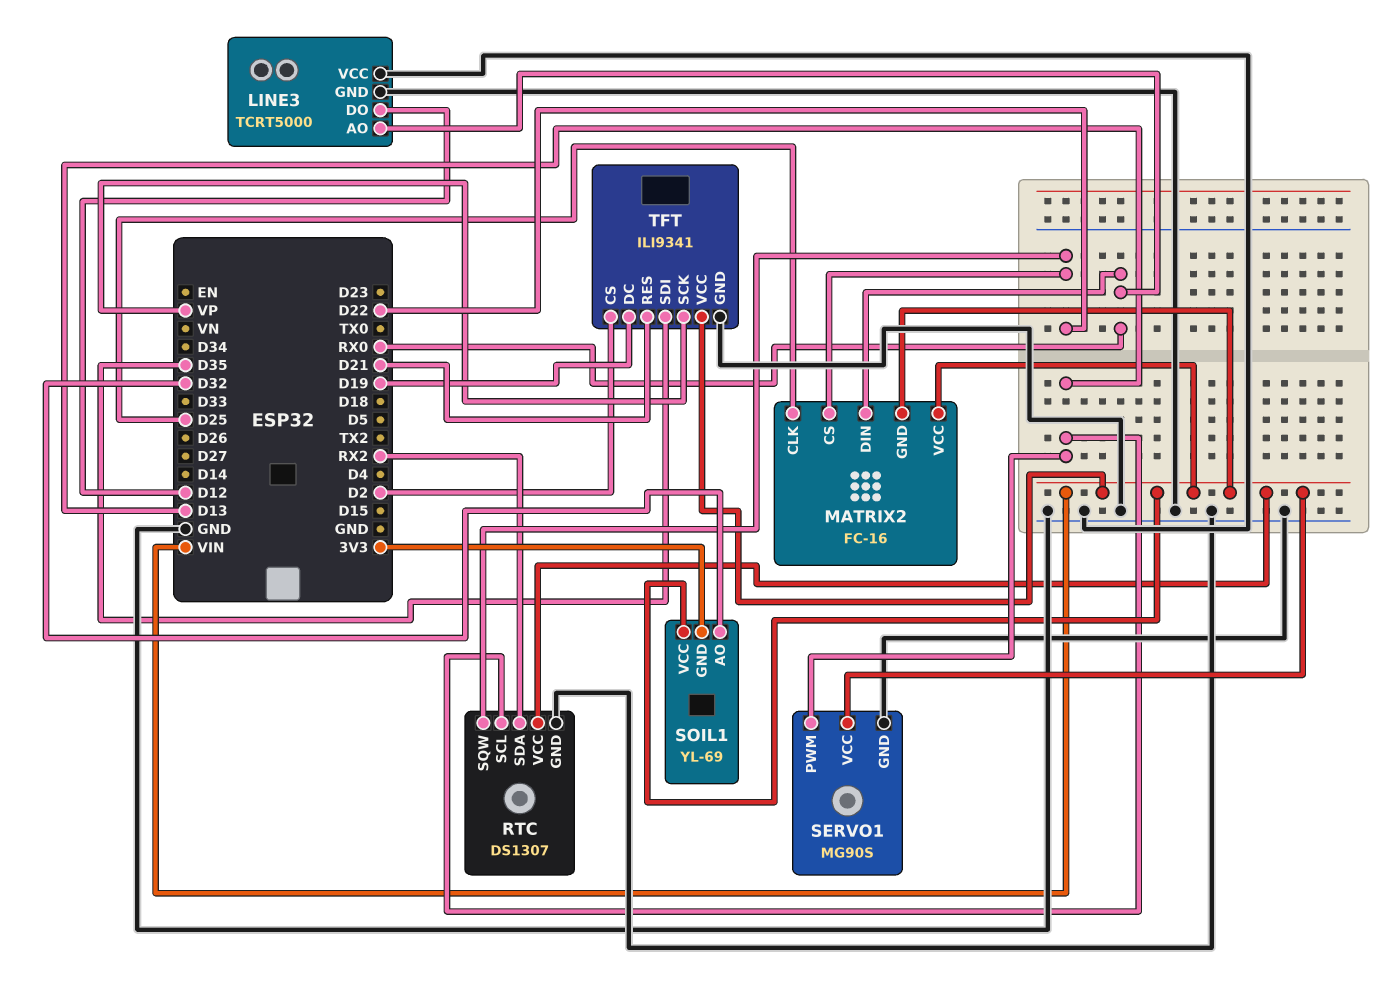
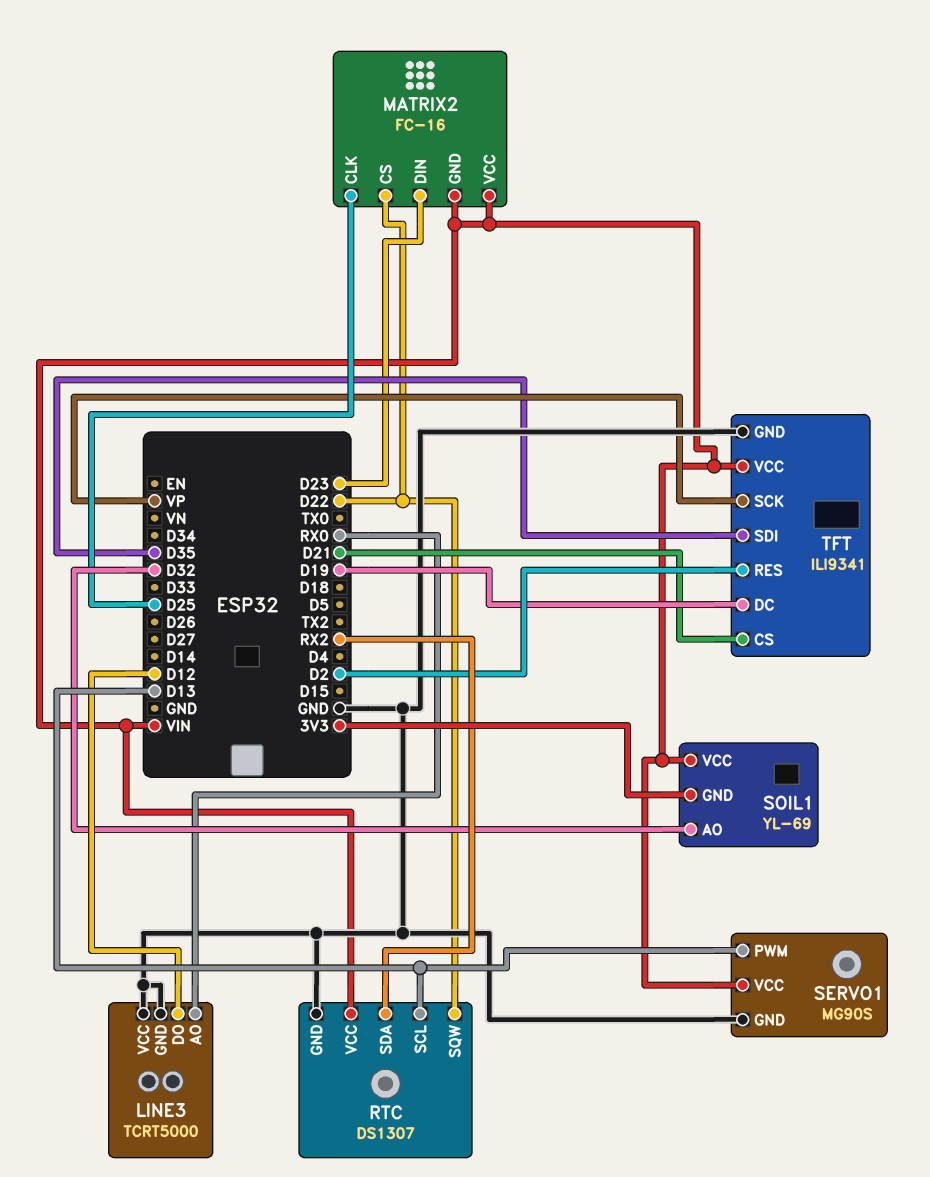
MATRIX2 pin DIN: RX0 -> D23
TFT pin CS: D2 -> D21
TFT pin RES: D21 -> D2

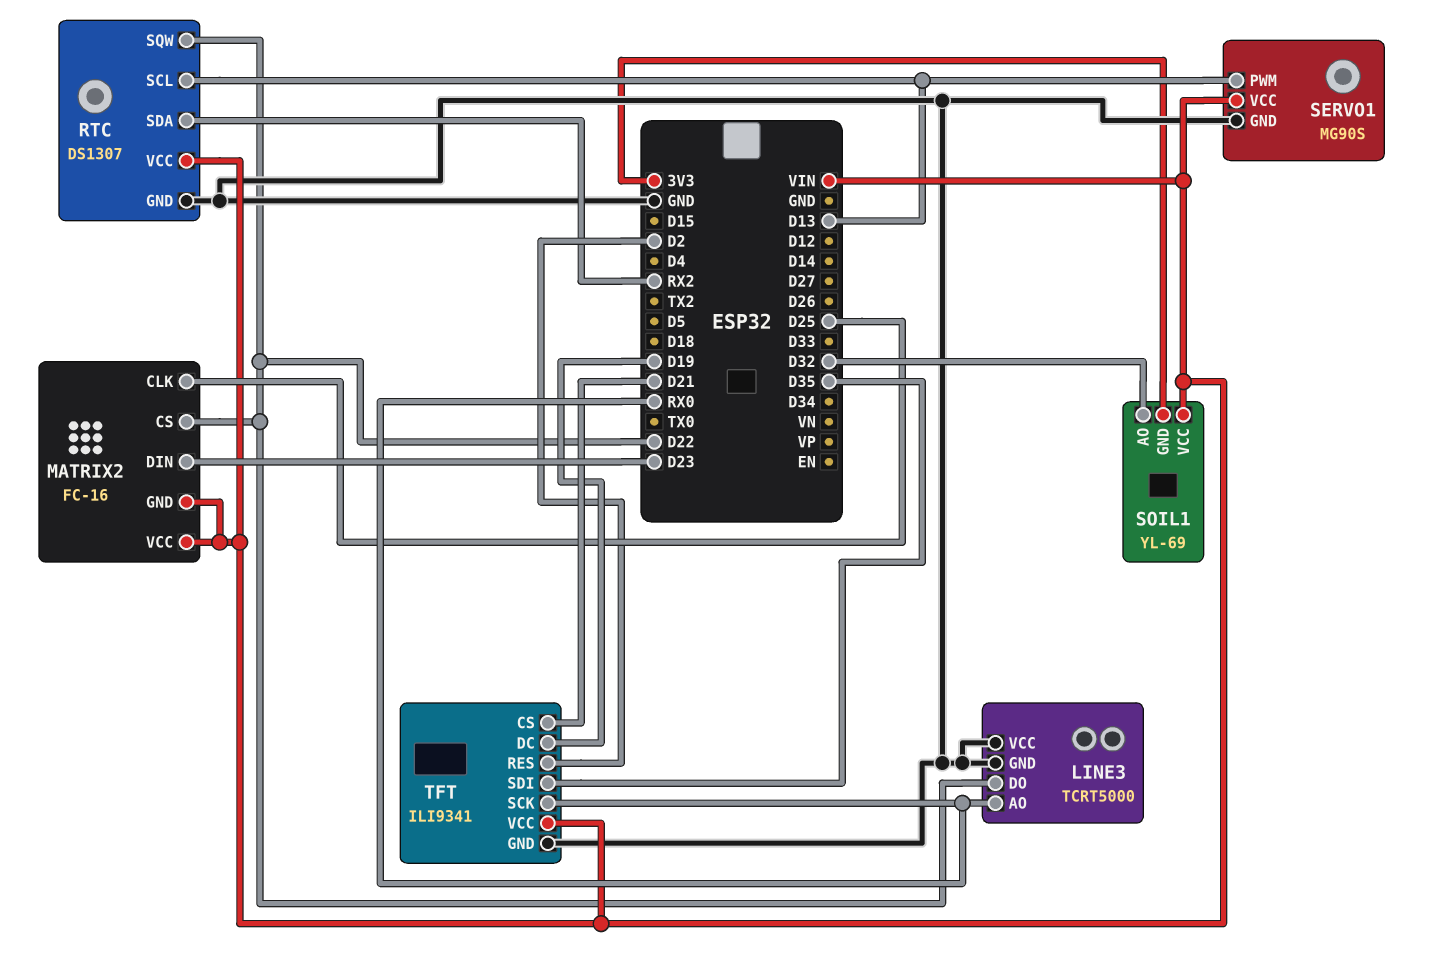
LINE3 pin DO: D12 -> D22
TFT pin SCK: VP -> RX0

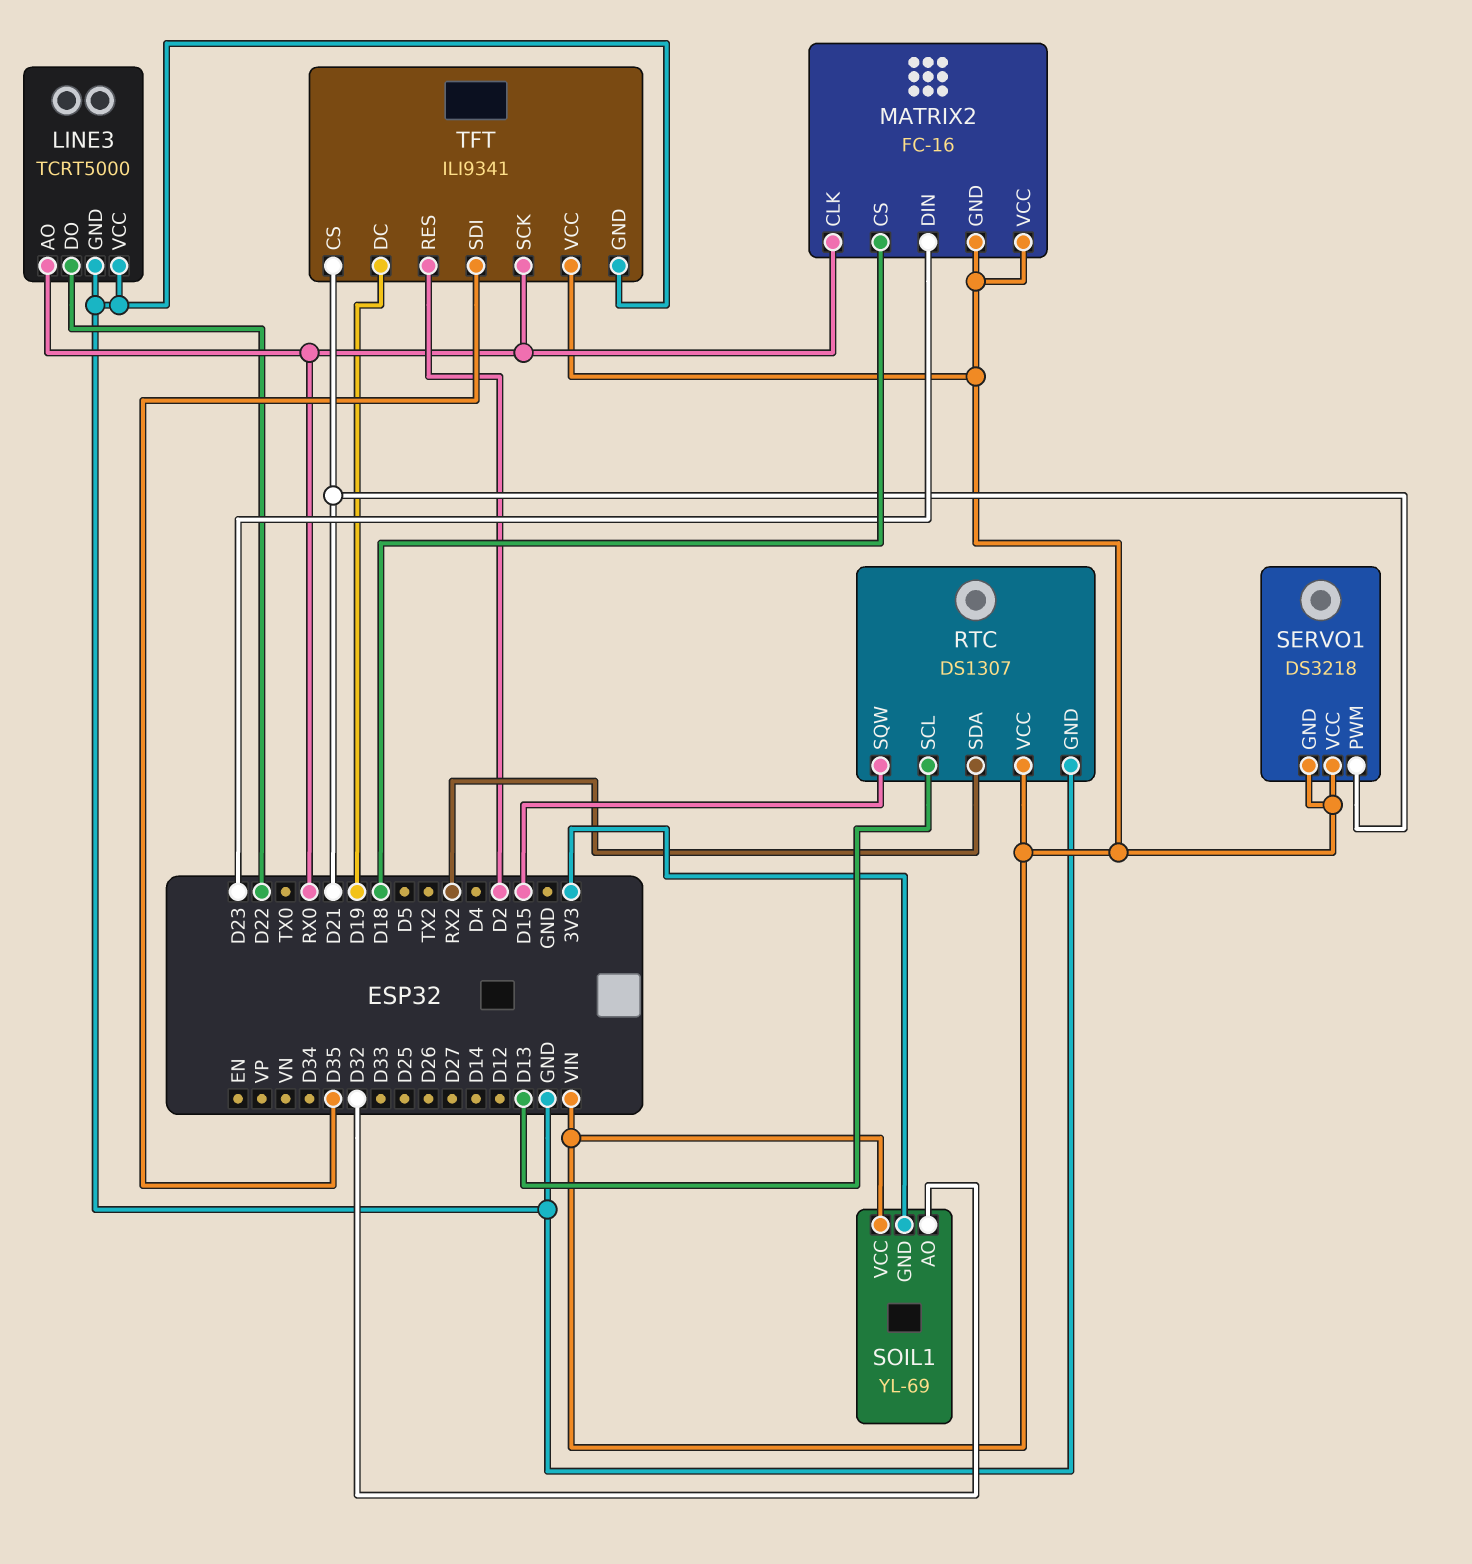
MATRIX2 pin CLK: D25 -> RX0
MATRIX2 pin CS: D22 -> D18
RTC pin SQW: D22 -> D15
SERVO1: MG90S -> DS3218
SERVO1 pin GND: GND -> VIN
SERVO1 pin PWM: D13 -> D21

